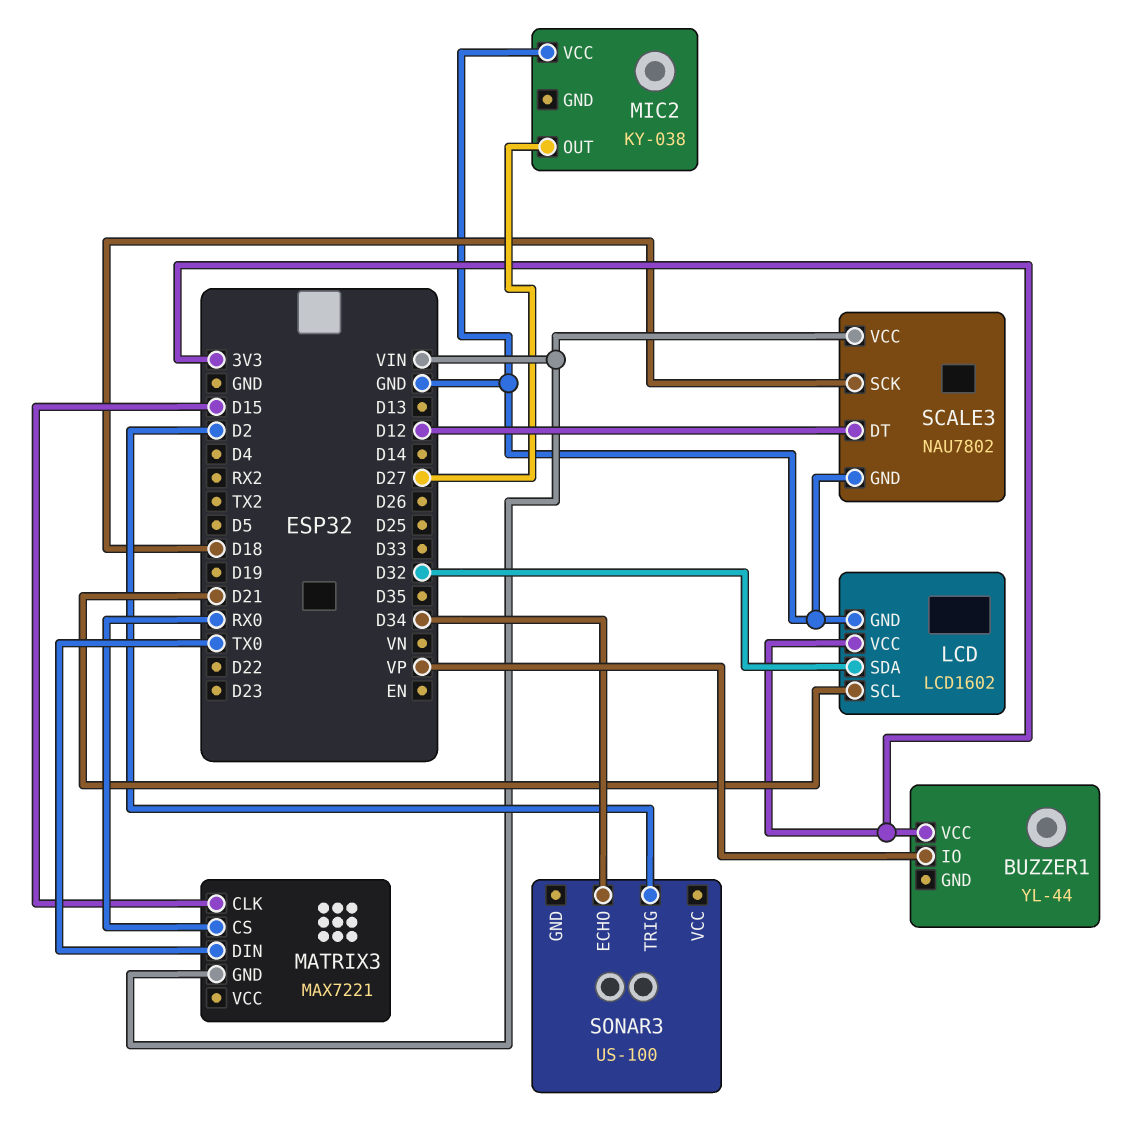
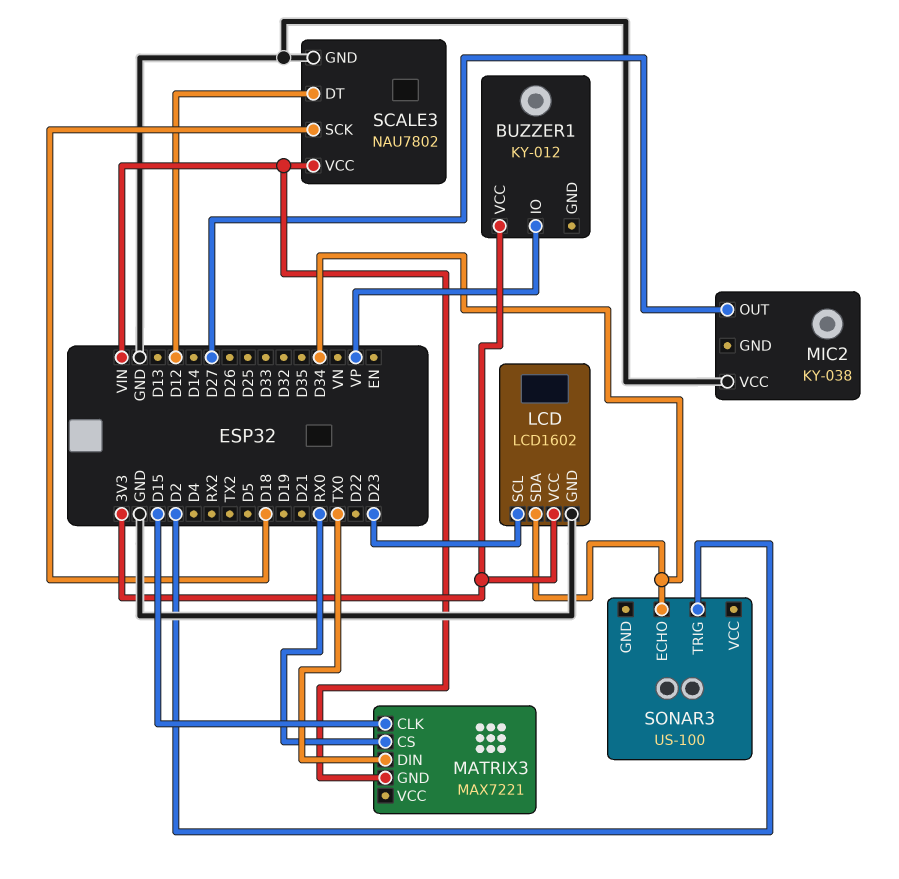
BUZZER1: YL-44 -> KY-012
LCD pin SCL: D21 -> D23
LCD pin SDA: D32 -> D34

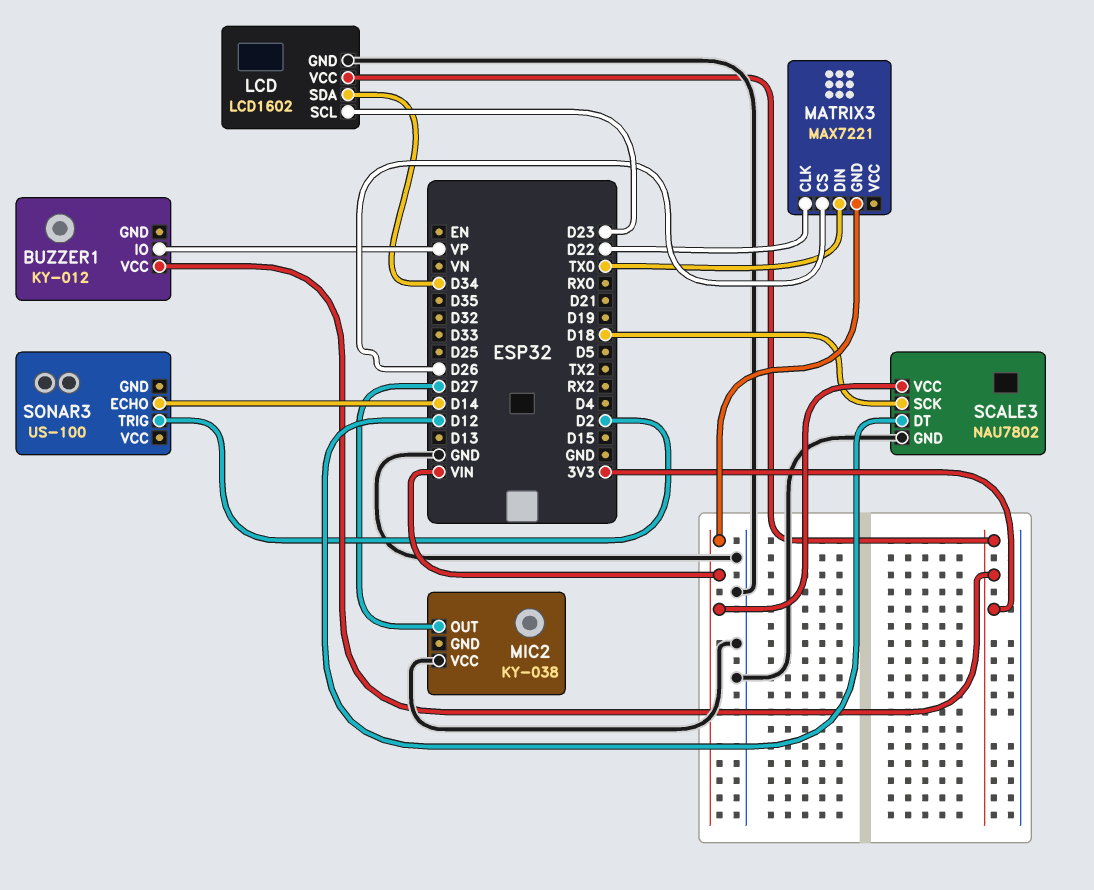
MATRIX3 pin CLK: D15 -> D22
MATRIX3 pin CS: RX0 -> D26
SONAR3 pin ECHO: D34 -> D14

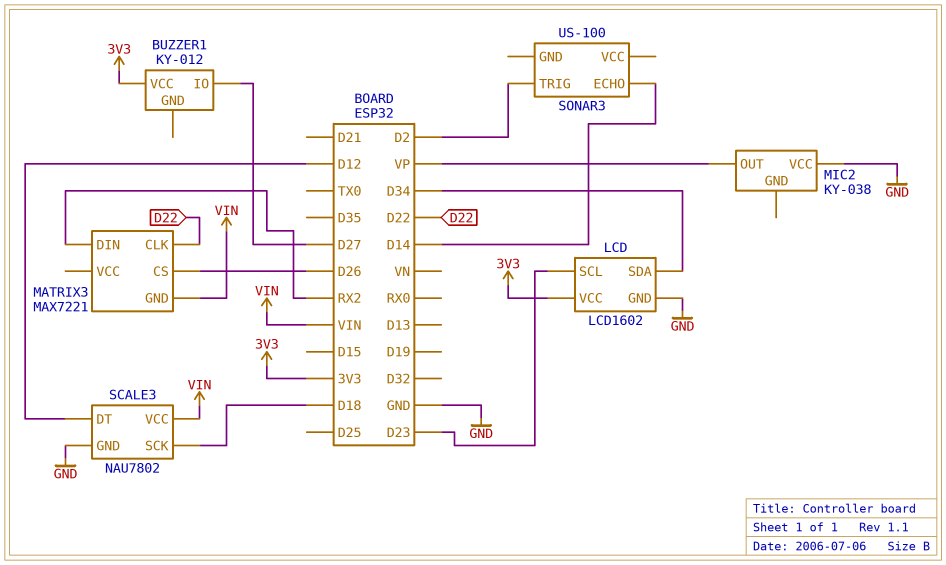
BUZZER1 pin IO: VP -> D27
MATRIX3 pin DIN: TX0 -> RX2
MIC2 pin OUT: D27 -> VP

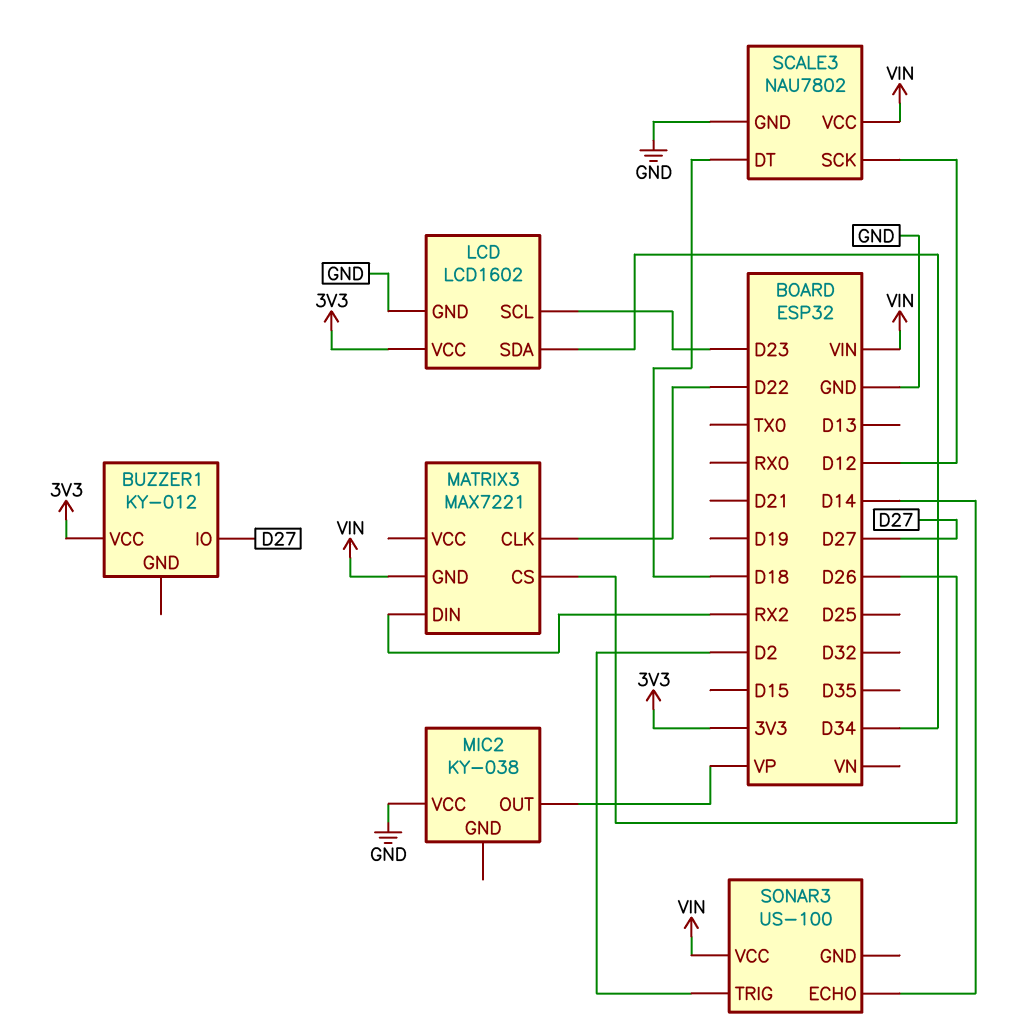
SCALE3 pin DT: D12 -> D18
SCALE3 pin SCK: D18 -> D12
SONAR3 pin VCC: none -> VIN

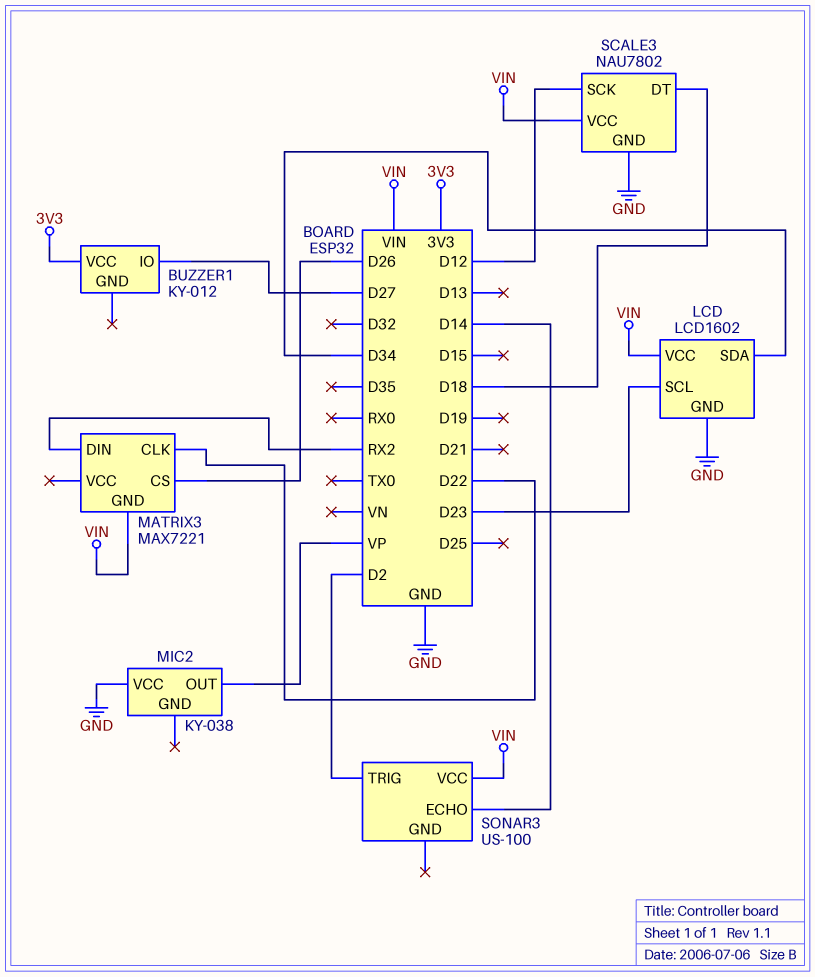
LCD pin VCC: 3V3 -> VIN

